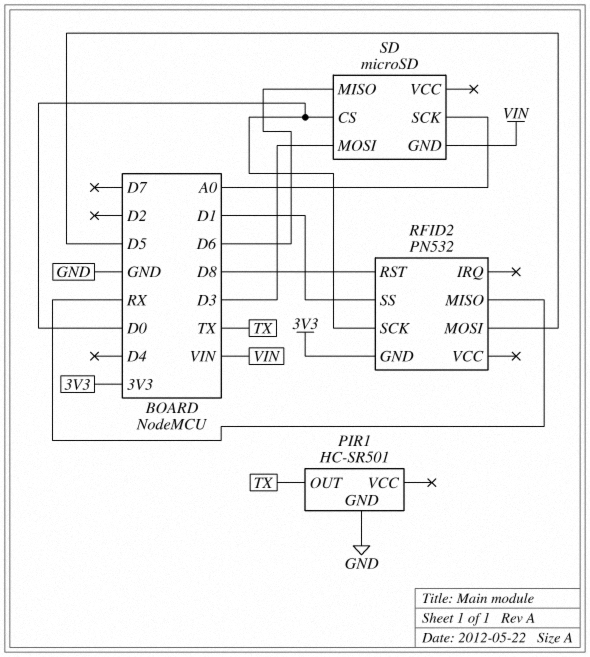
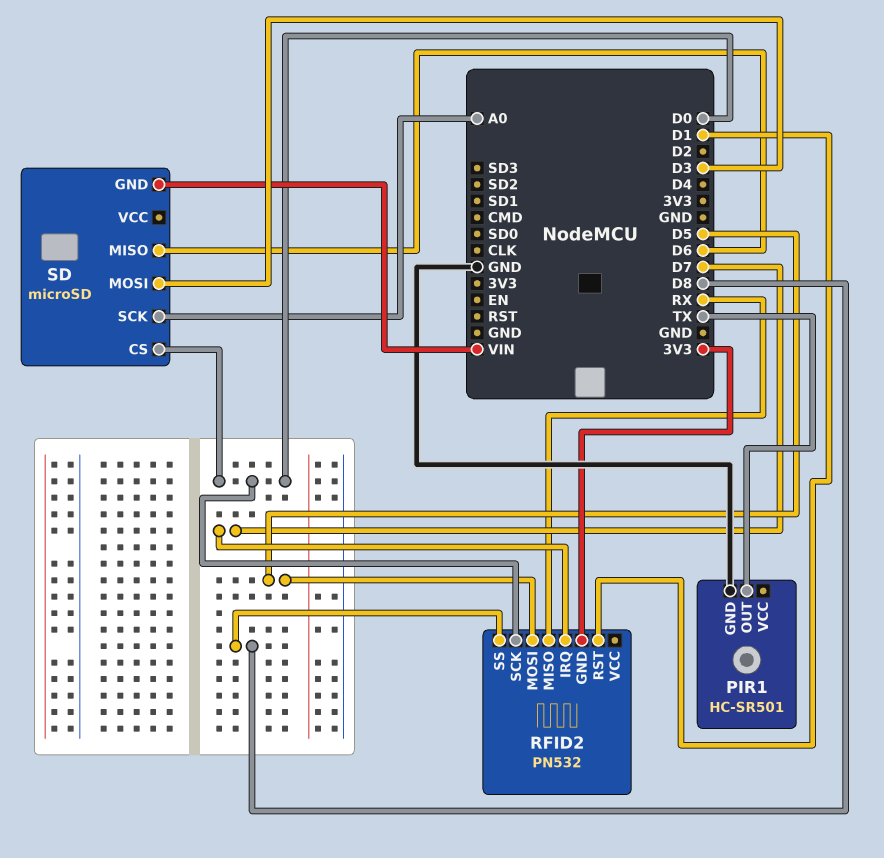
RFID2 pin IRQ: none -> D7
RFID2 pin RST: D8 -> D1
RFID2 pin SS: D1 -> D8

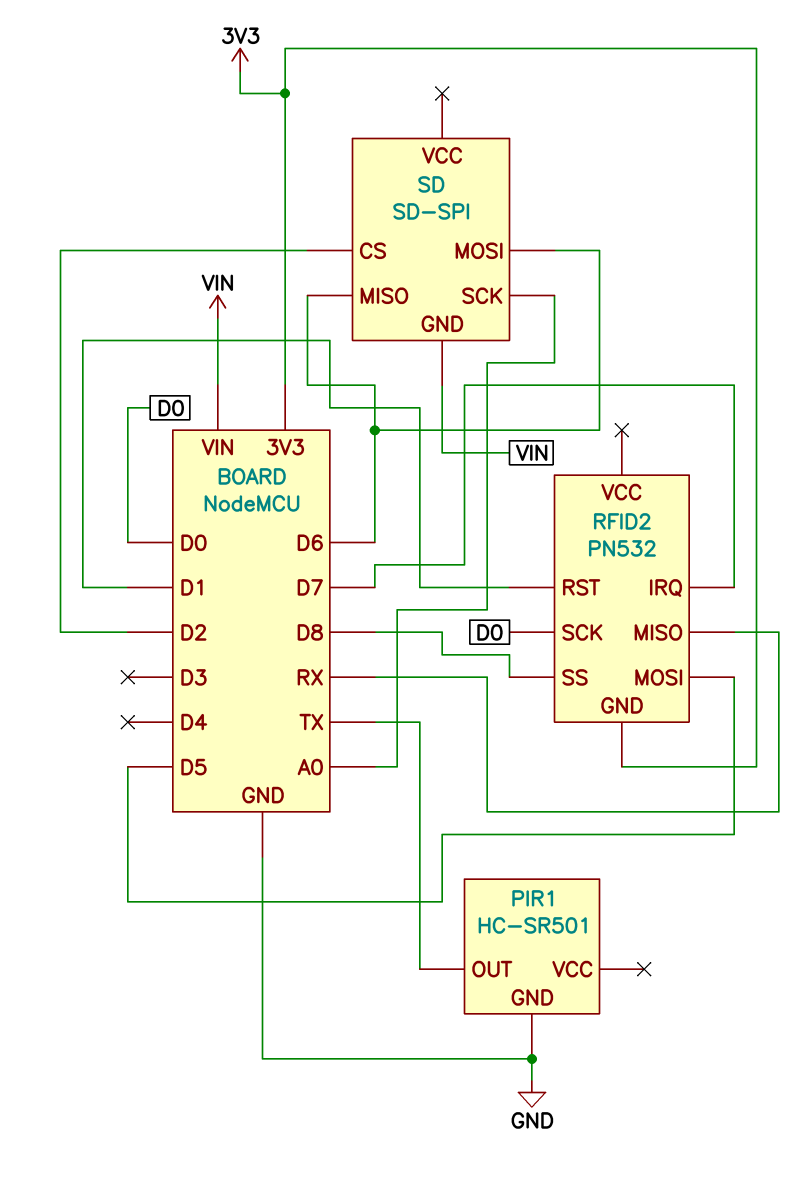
SD: microSD -> SD-SPI
SD pin CS: D0 -> D2
SD pin MOSI: D3 -> D6

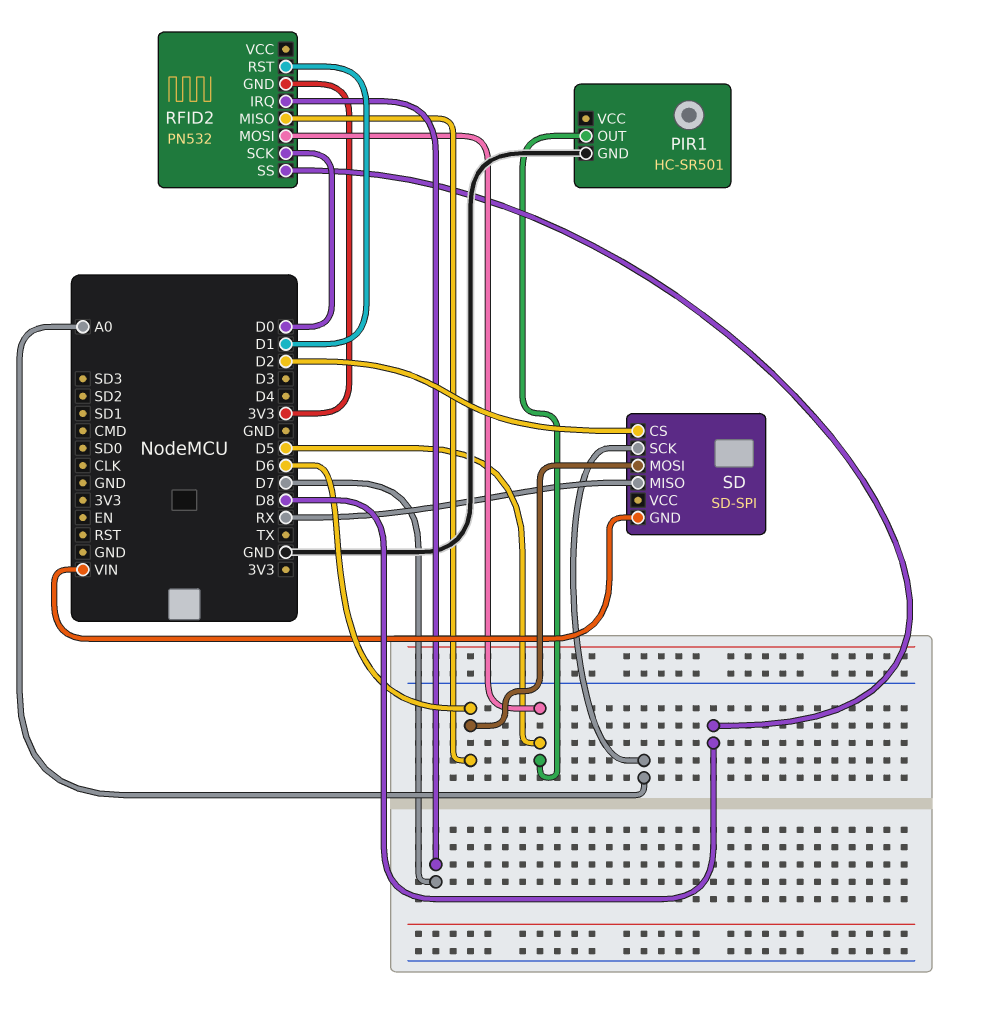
PIR1 pin OUT: TX -> D5
RFID2 pin MISO: RX -> D6
SD pin MISO: D6 -> RX

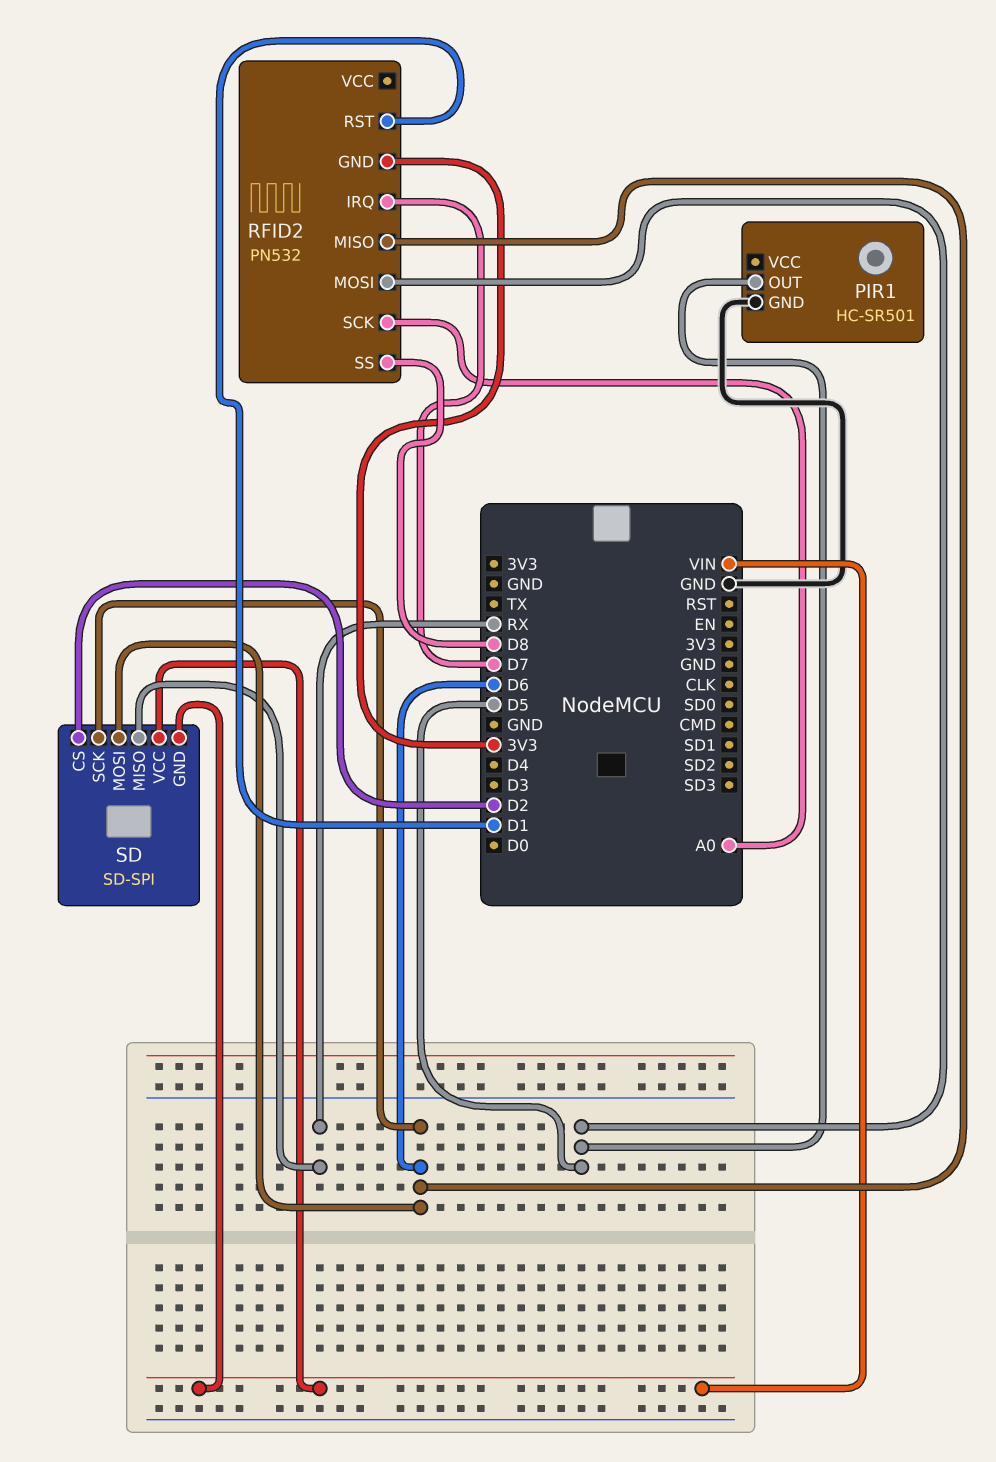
RFID2 pin SCK: D0 -> A0
SD pin SCK: A0 -> D6
SD pin VCC: none -> VIN

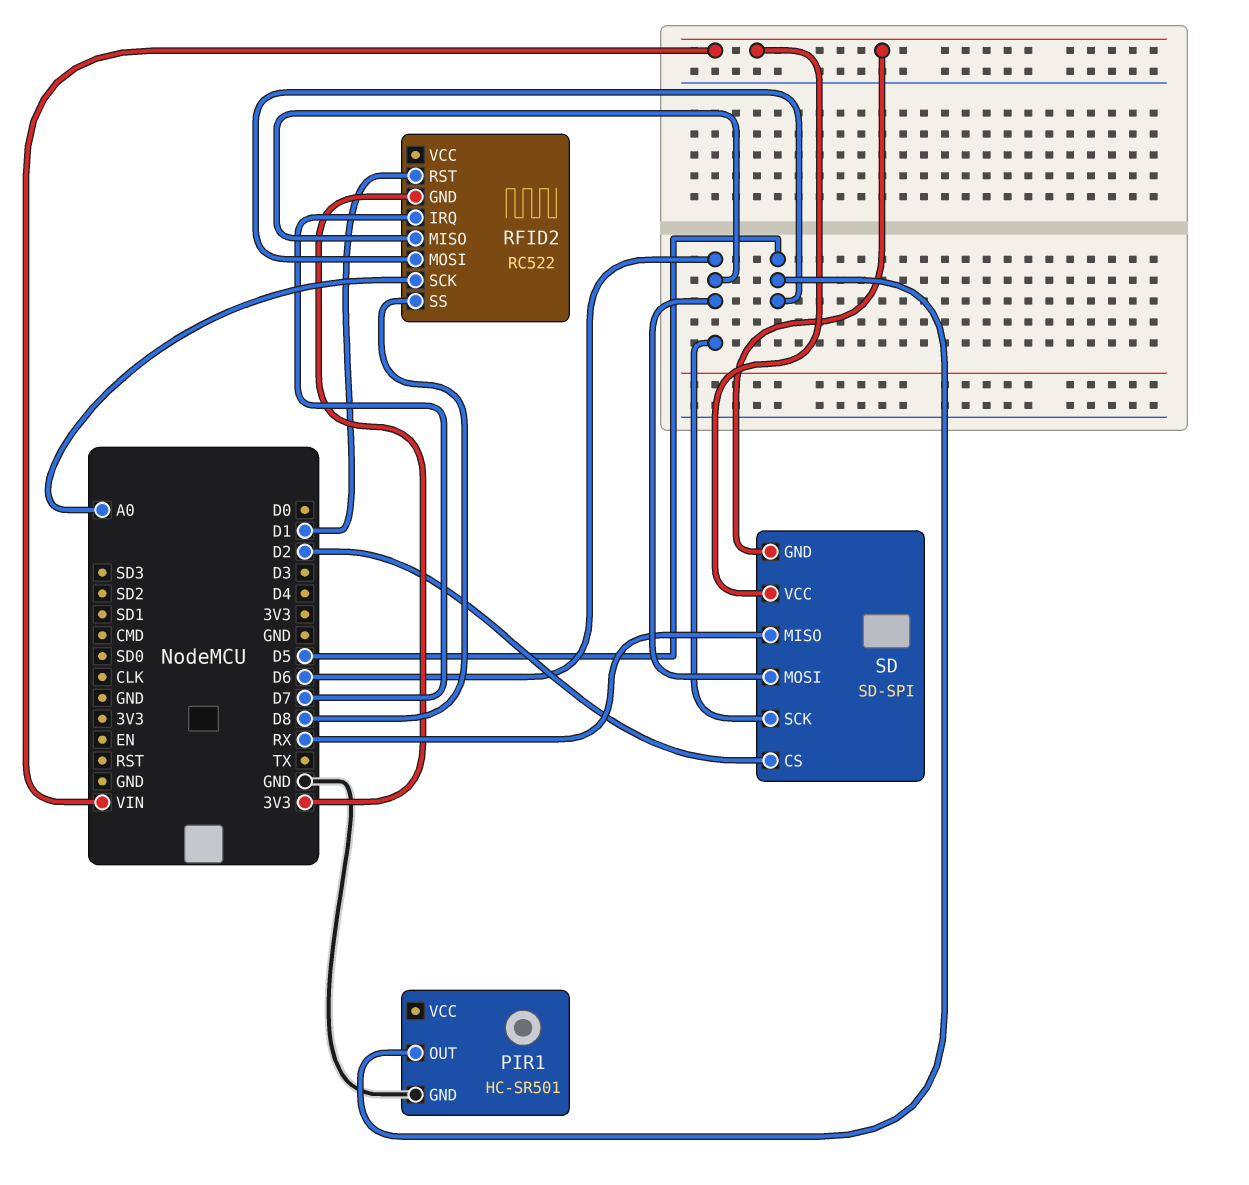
RFID2: PN532 -> RC522

